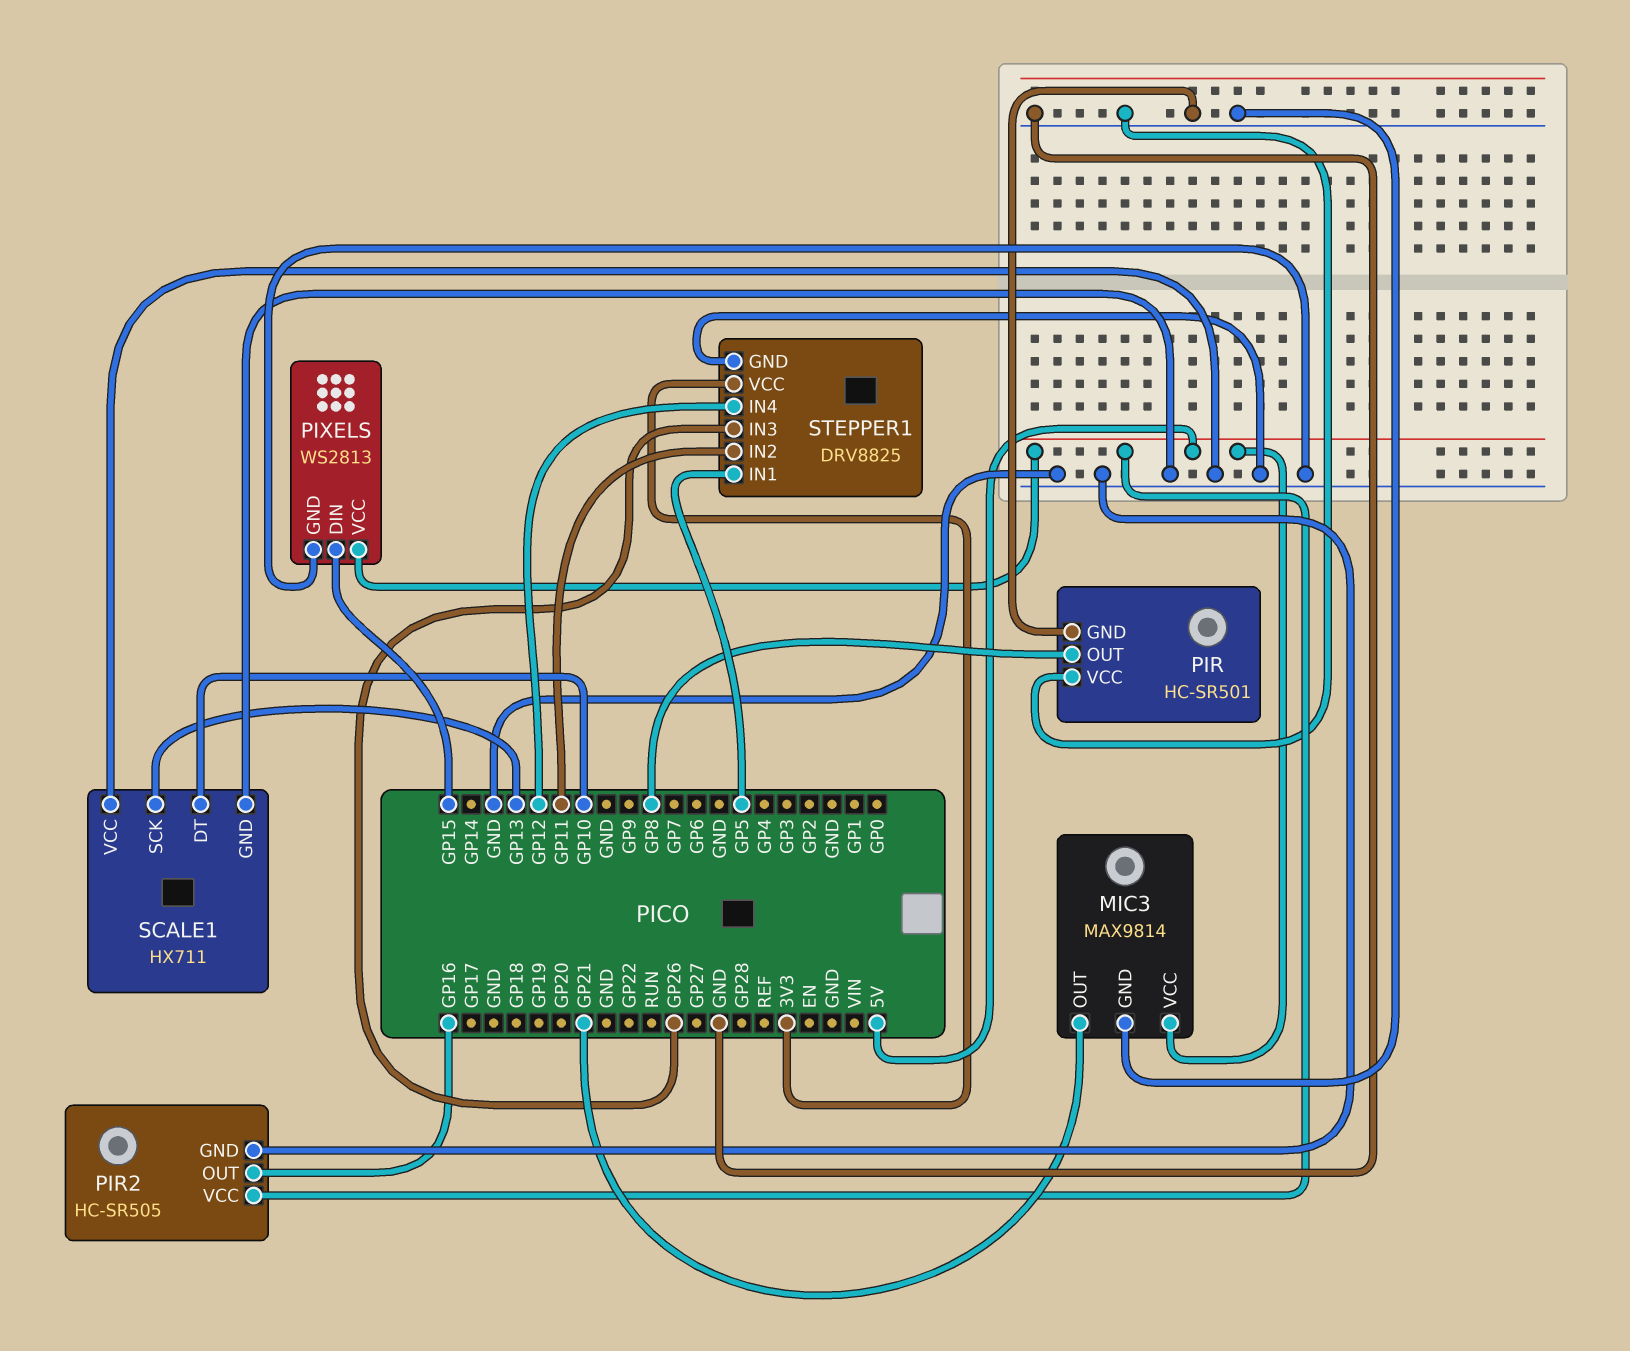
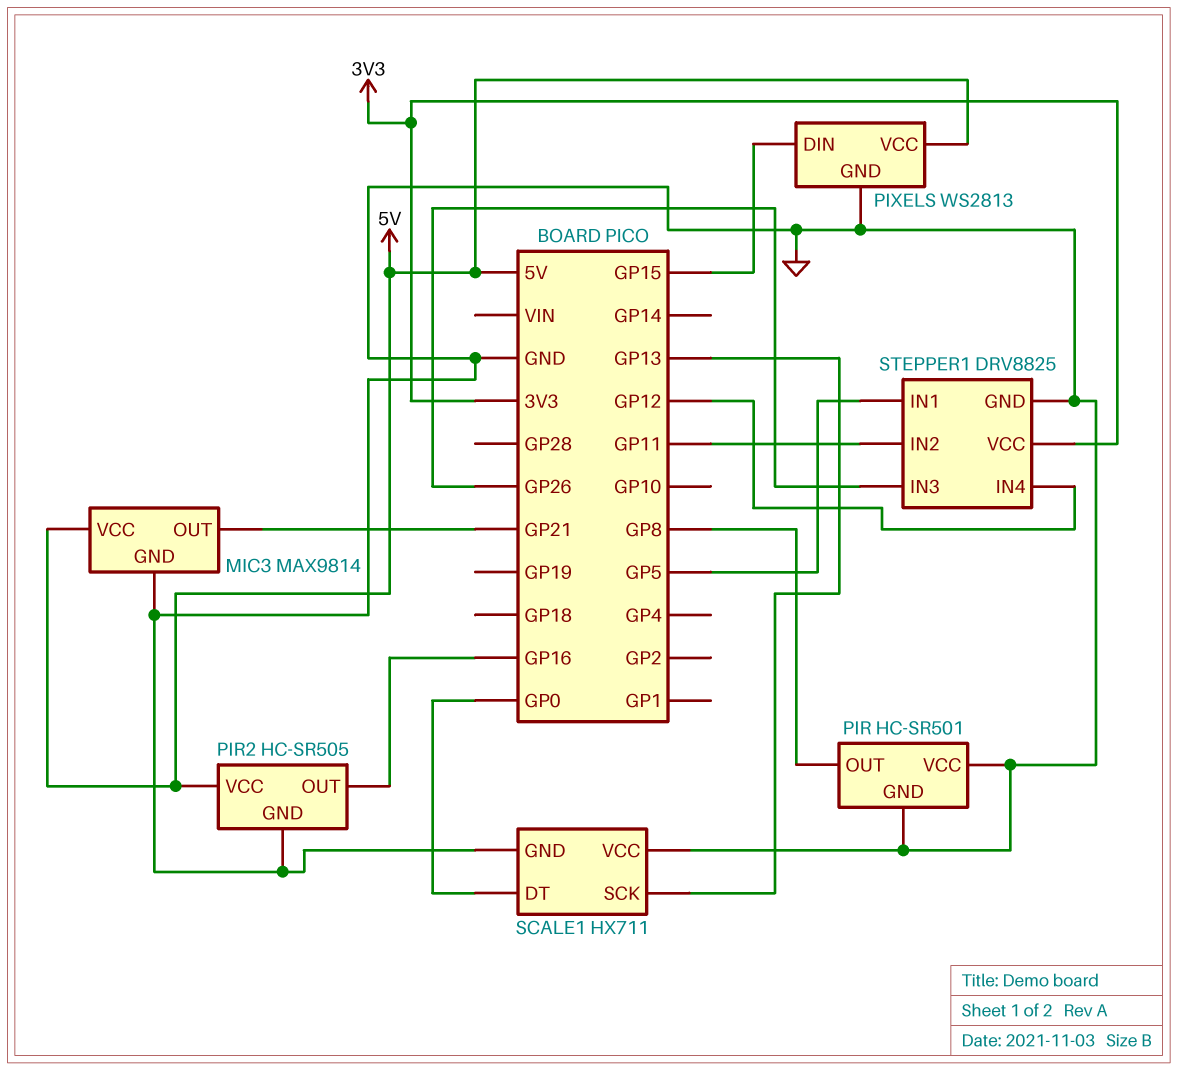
SCALE1 pin DT: GP10 -> GP0

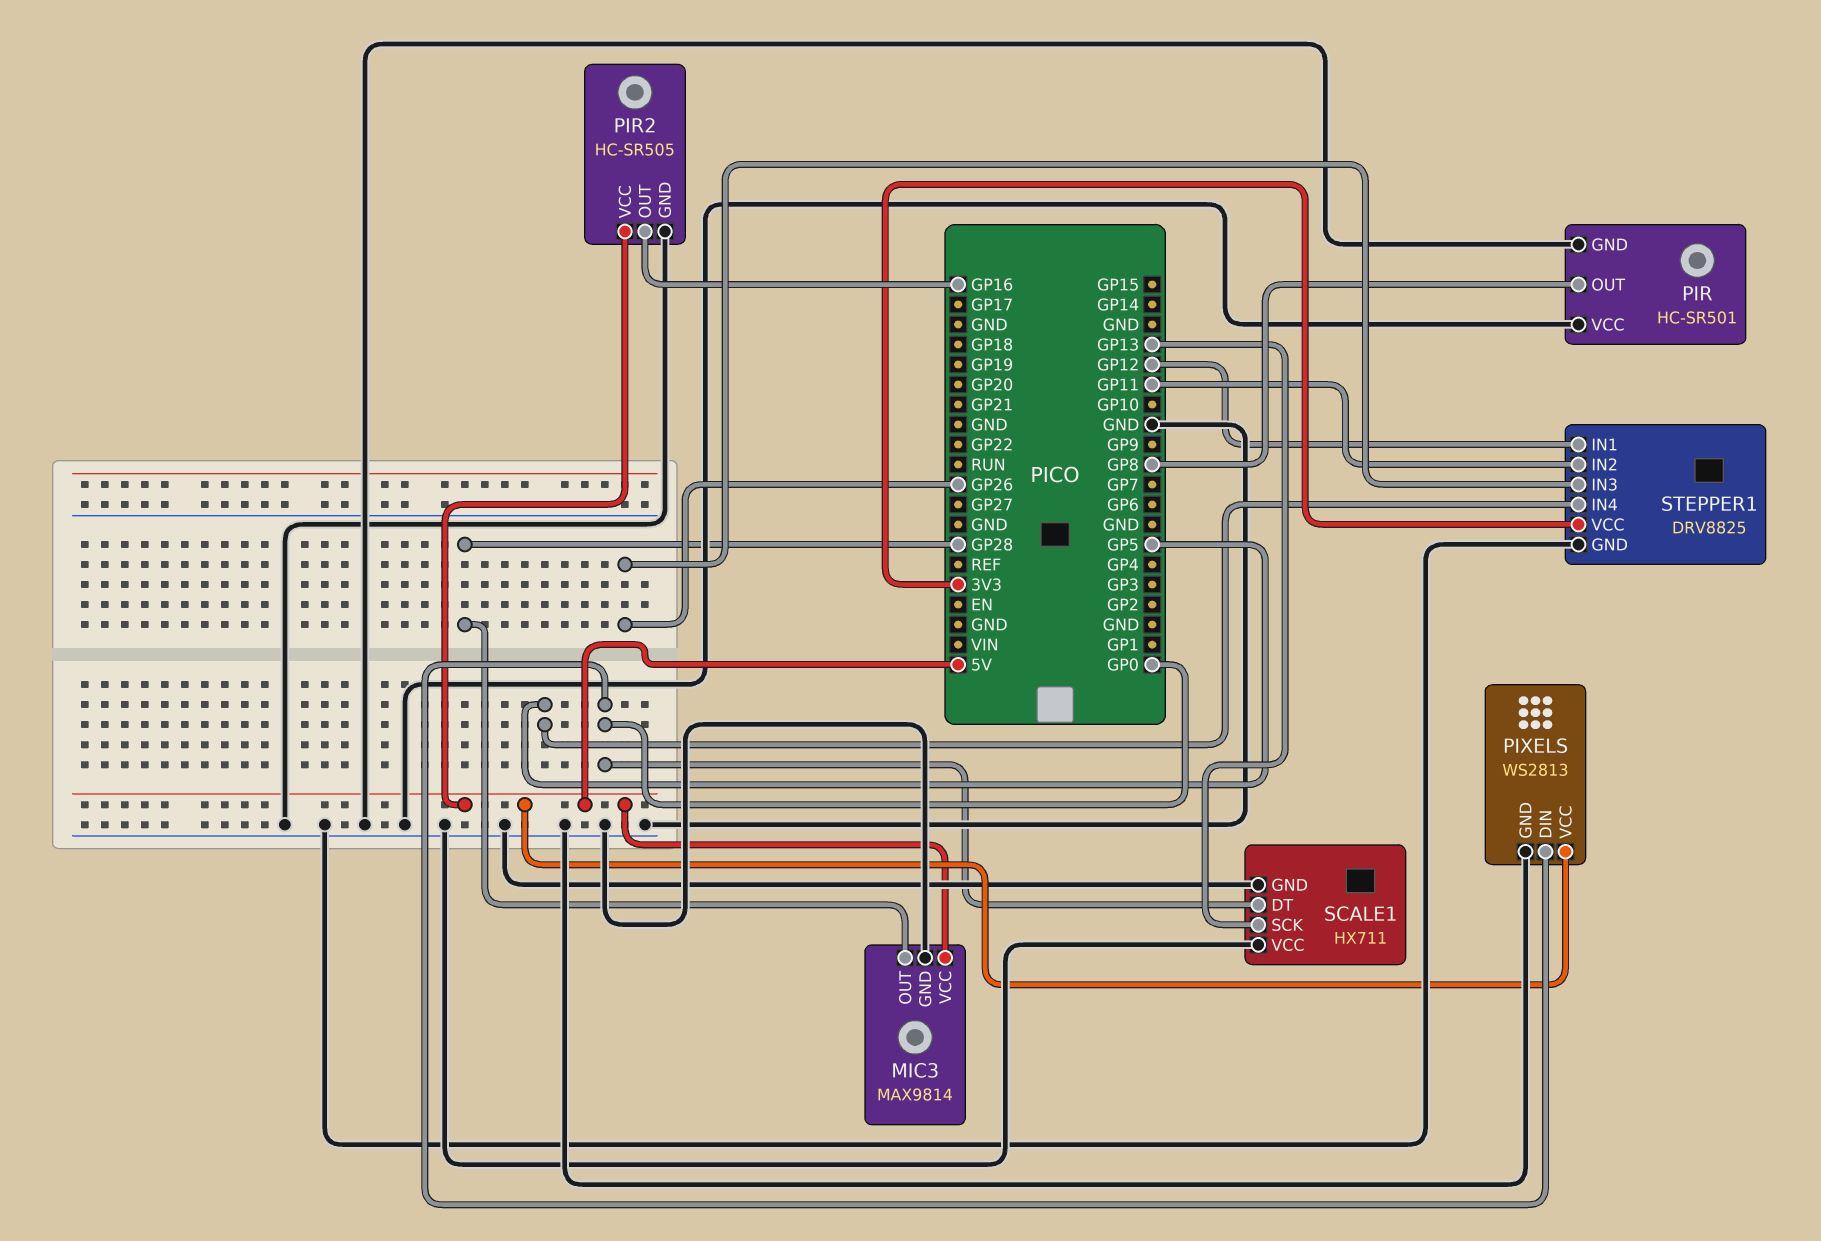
MIC3 pin OUT: GP21 -> GP28
PIXELS pin DIN: GP15 -> GP0
STEPPER1 pin IN1: GP5 -> GP12
STEPPER1 pin IN4: GP12 -> GP5

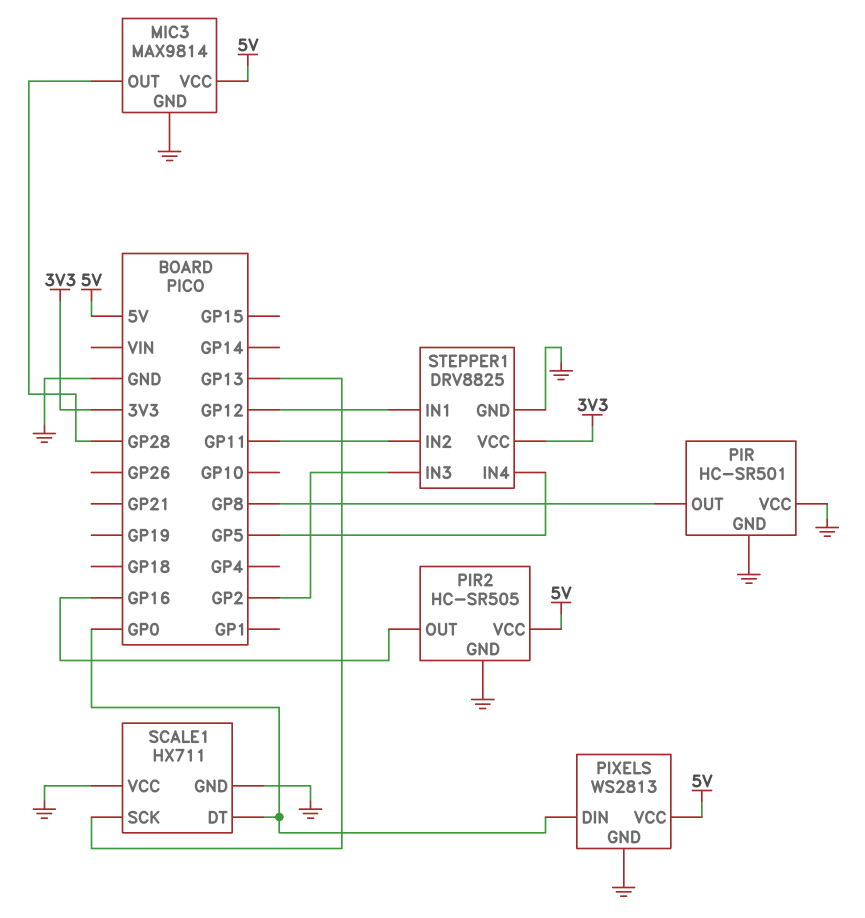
STEPPER1 pin IN3: GP26 -> GP2

